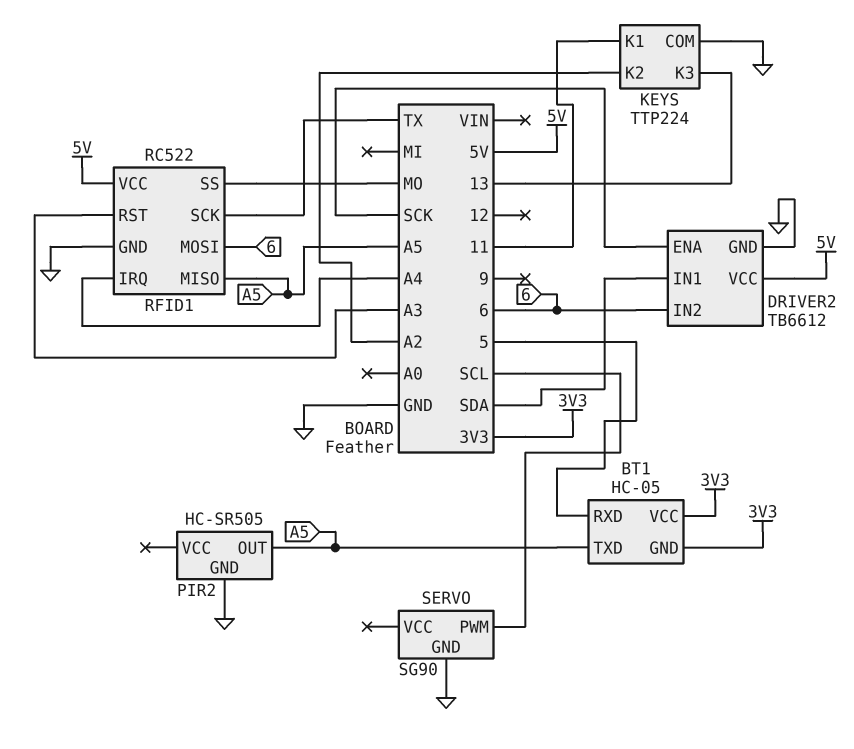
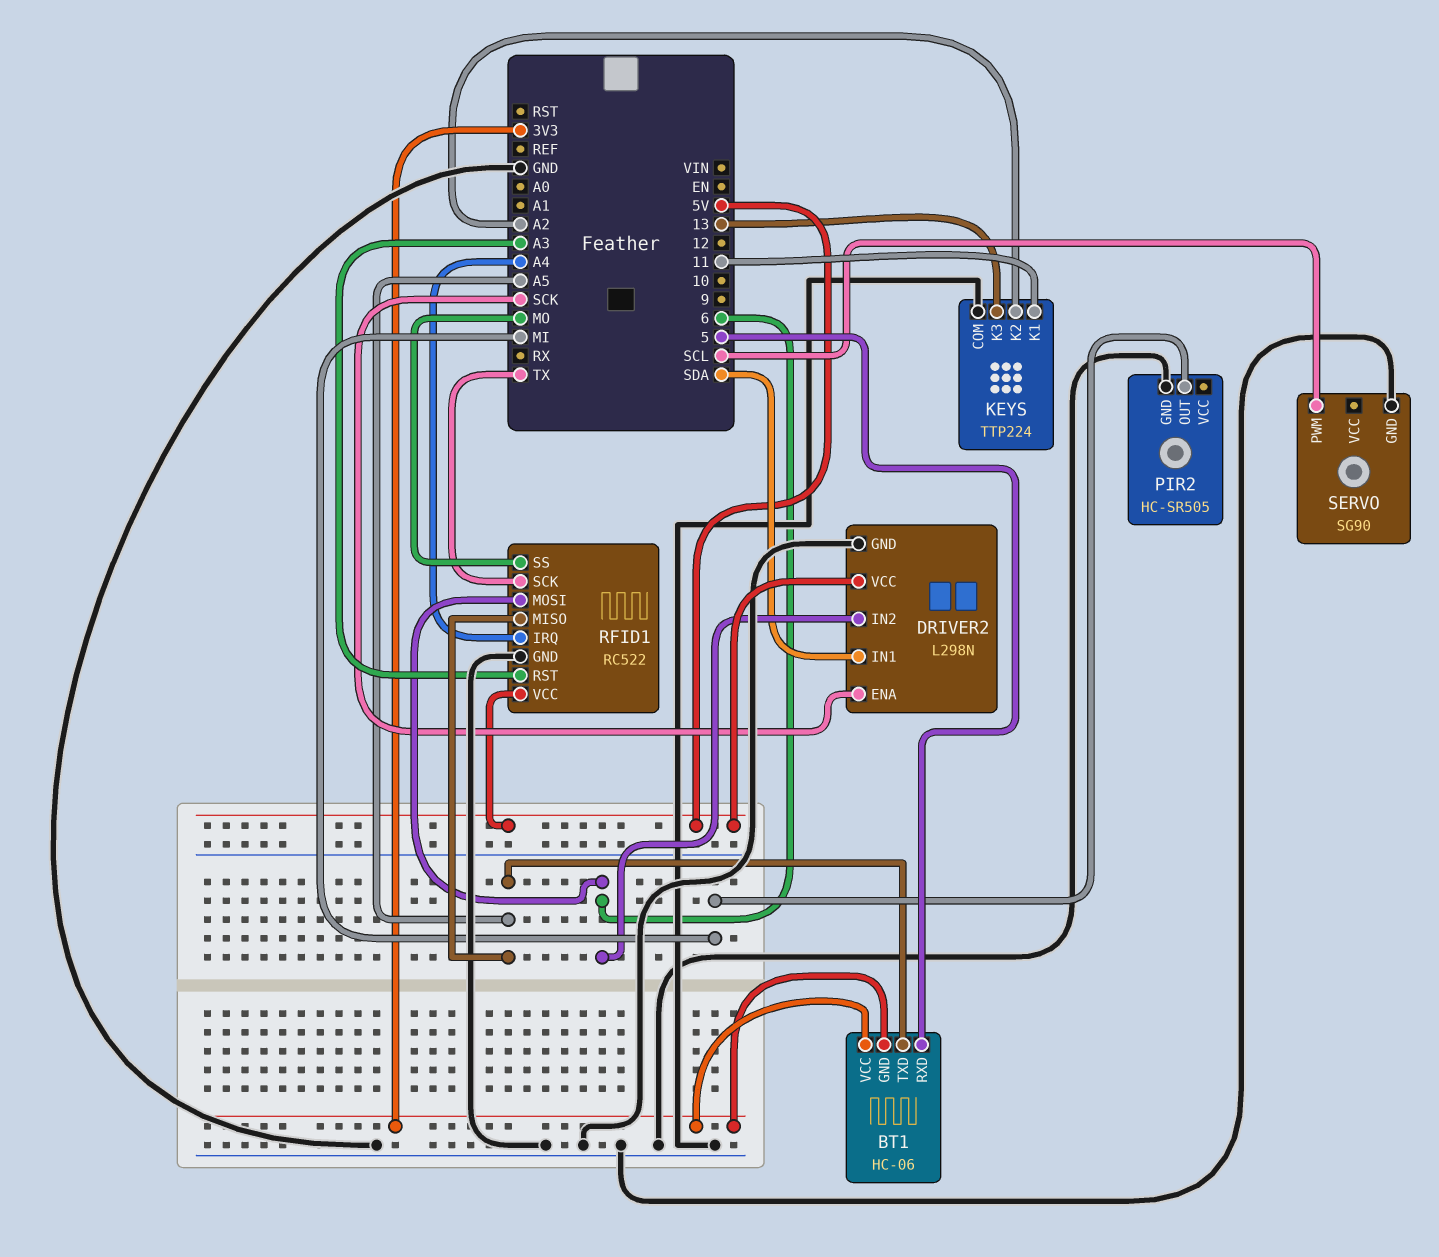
BT1: HC-05 -> HC-06
DRIVER2: TB6612 -> L298N
PIR2 pin OUT: A5 -> MI

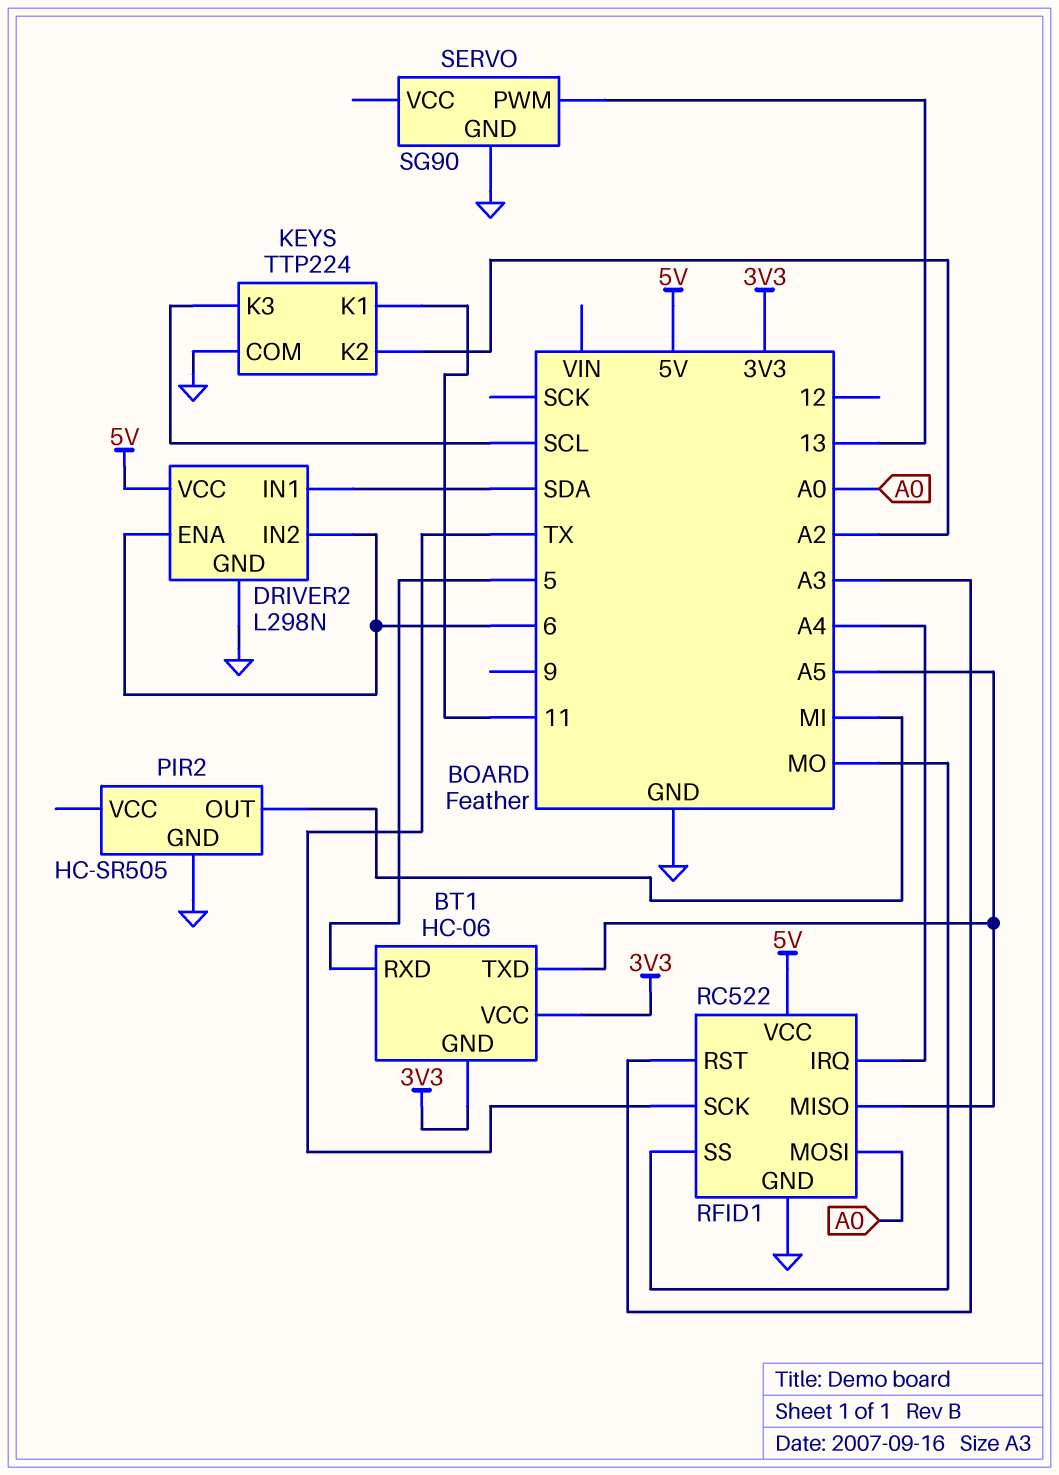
DRIVER2 pin ENA: SCK -> 6
KEYS pin K3: 13 -> SCL
RFID1 pin MOSI: 6 -> A0
SERVO pin PWM: SCL -> 13

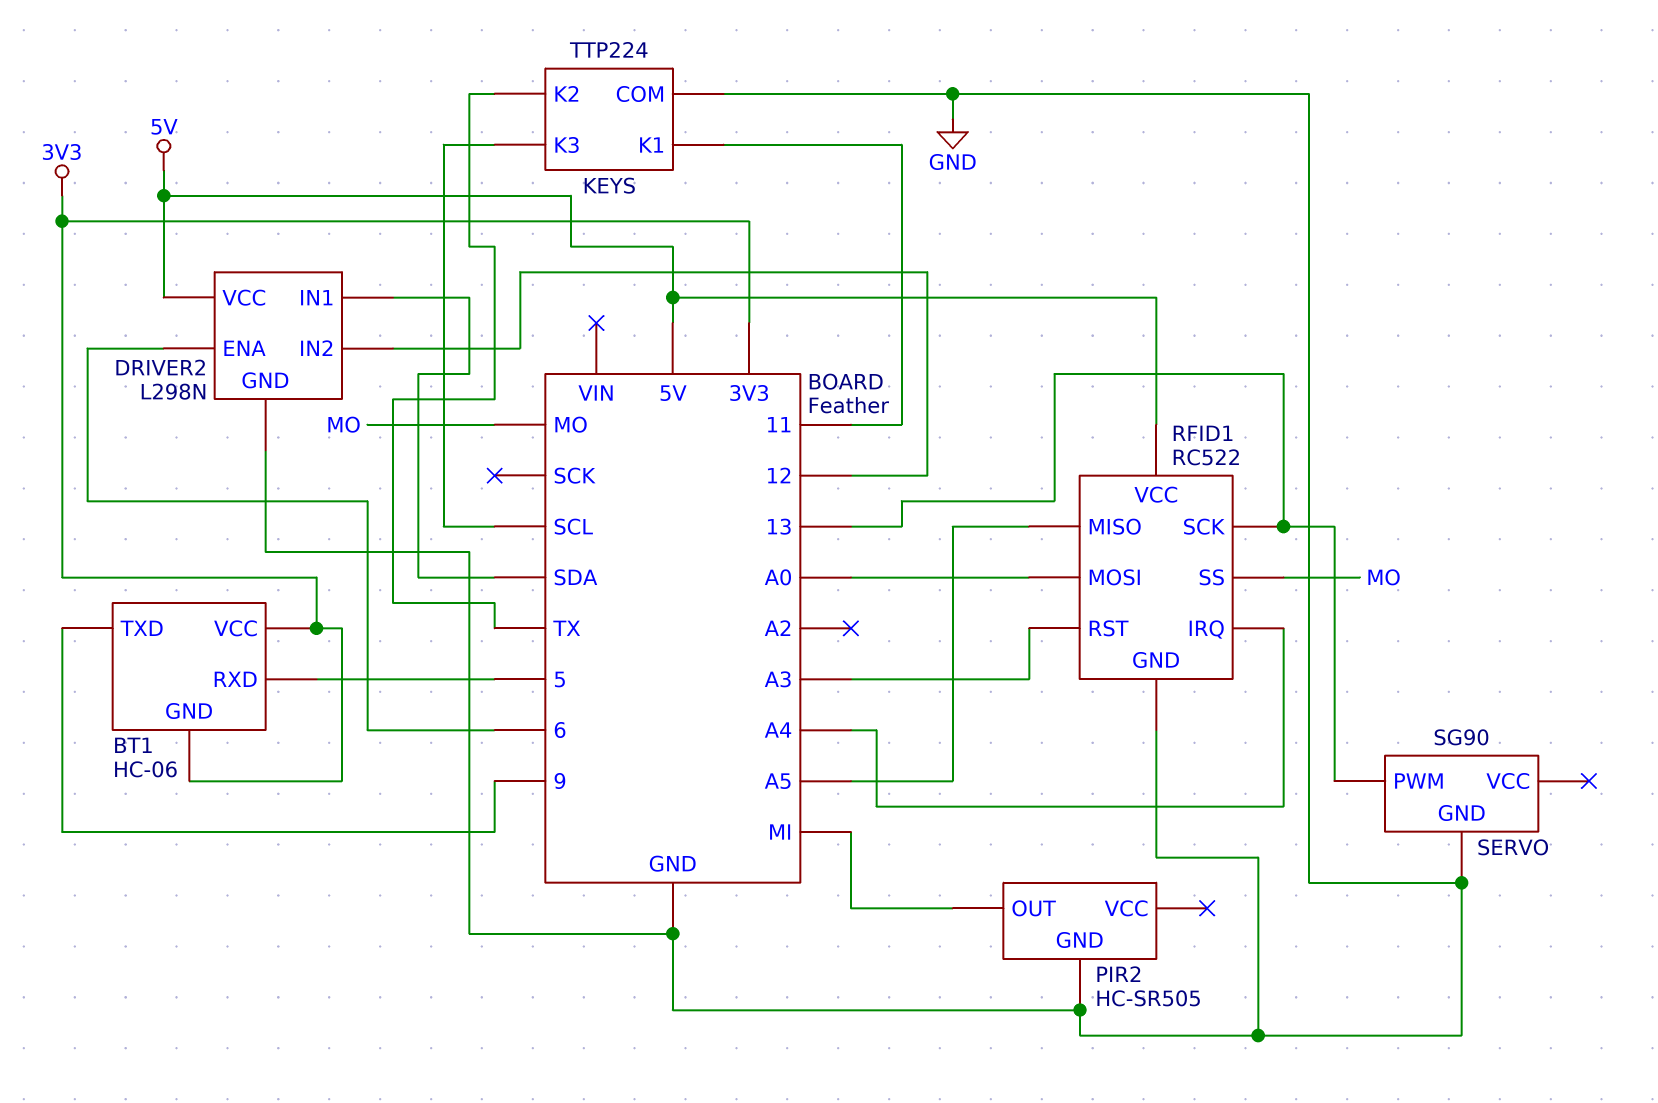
BT1 pin TXD: A5 -> 9
DRIVER2 pin IN2: 6 -> 12
KEYS pin K2: A2 -> TX
RFID1 pin SCK: TX -> 13

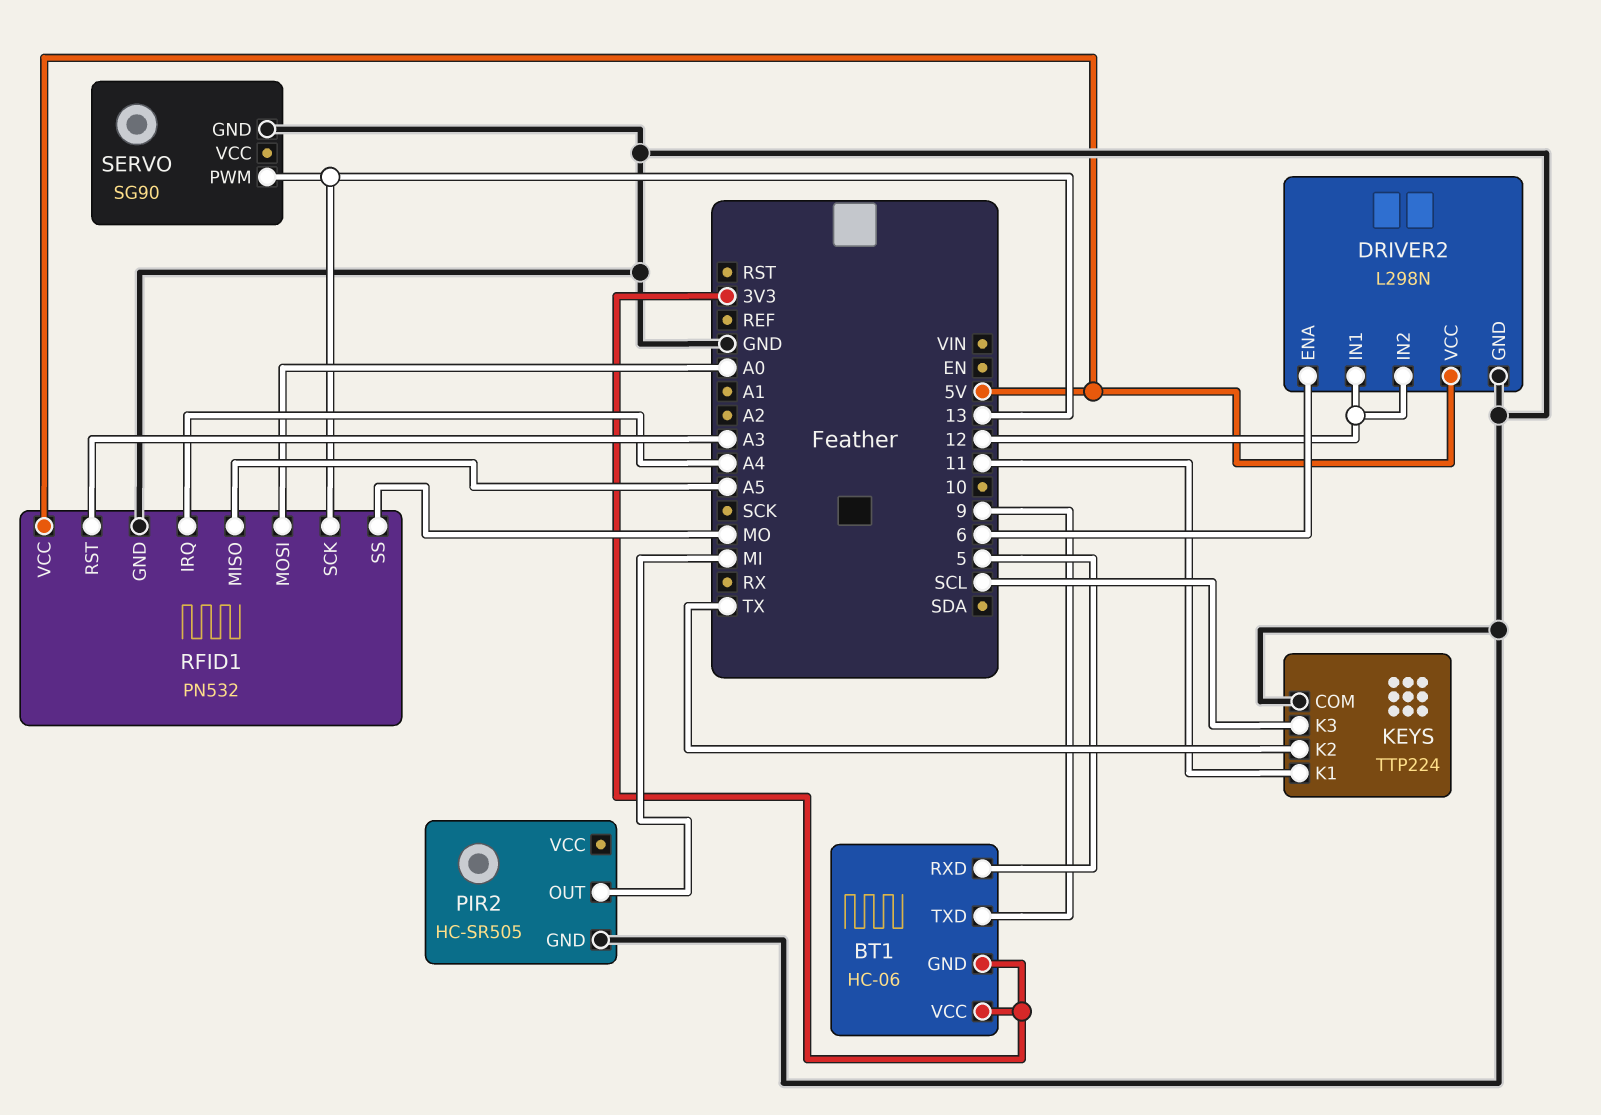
DRIVER2 pin IN1: SDA -> 12
RFID1: RC522 -> PN532

